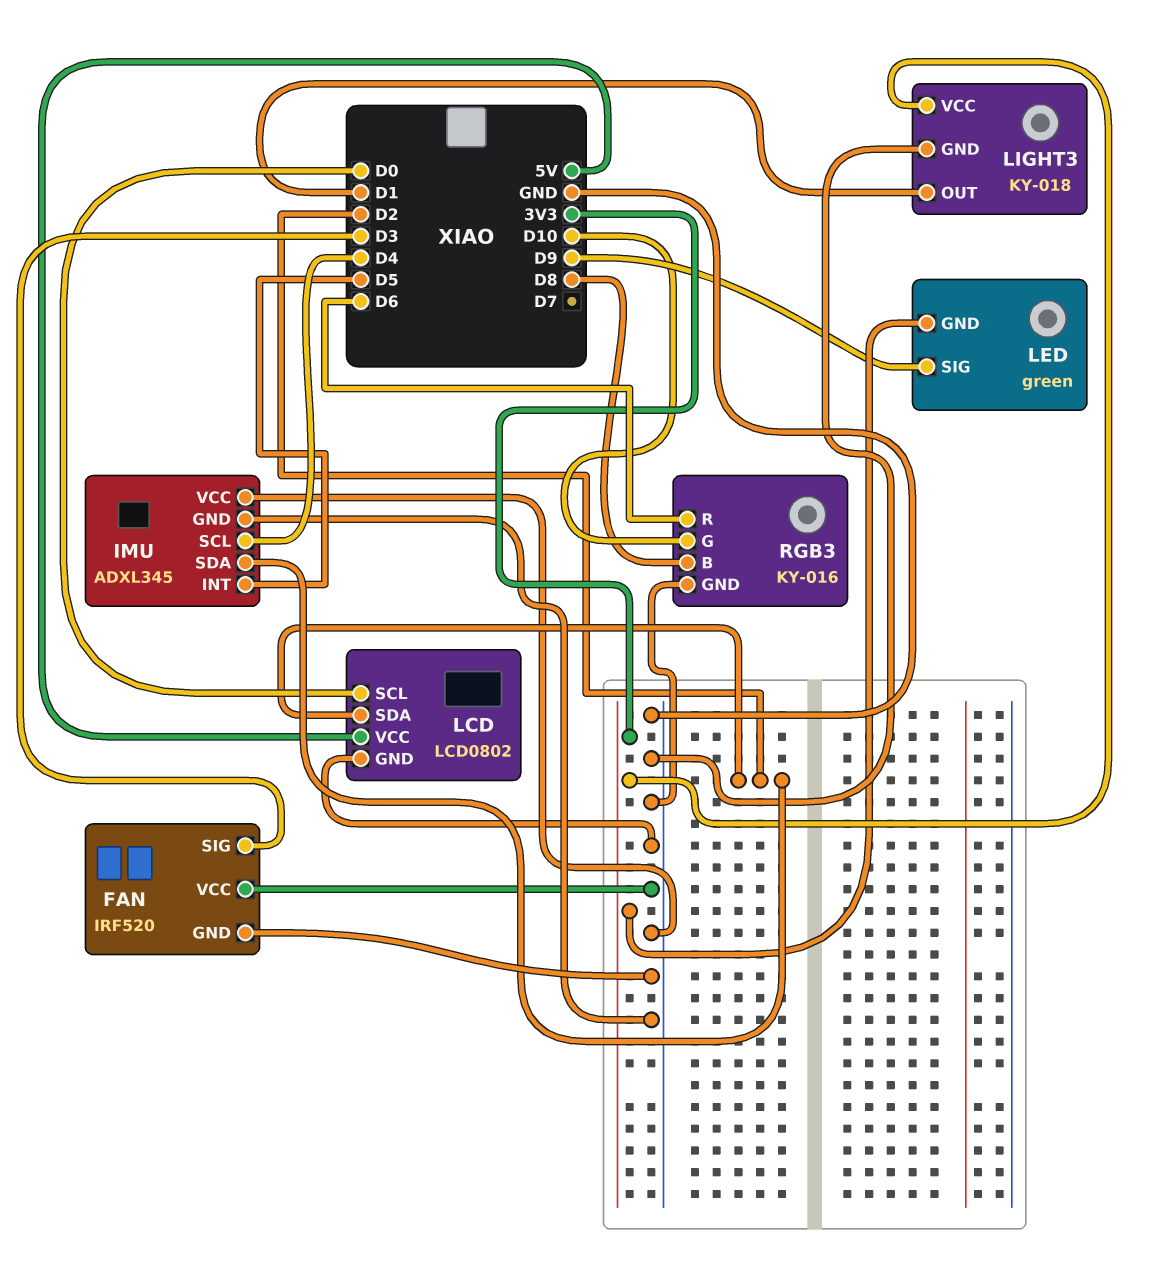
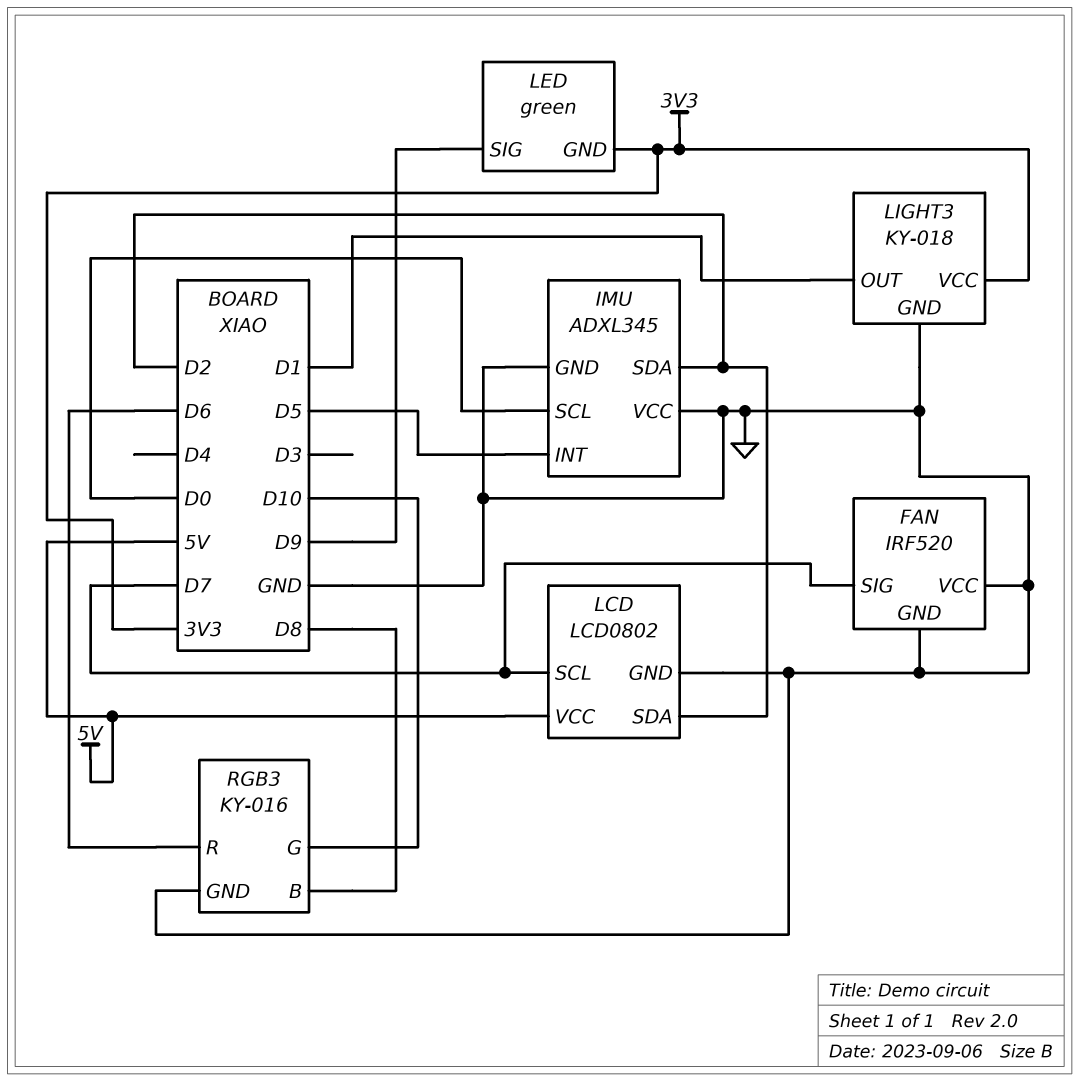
FAN pin SIG: D3 -> D7
IMU pin SCL: D4 -> D0
LCD pin SCL: D0 -> D7

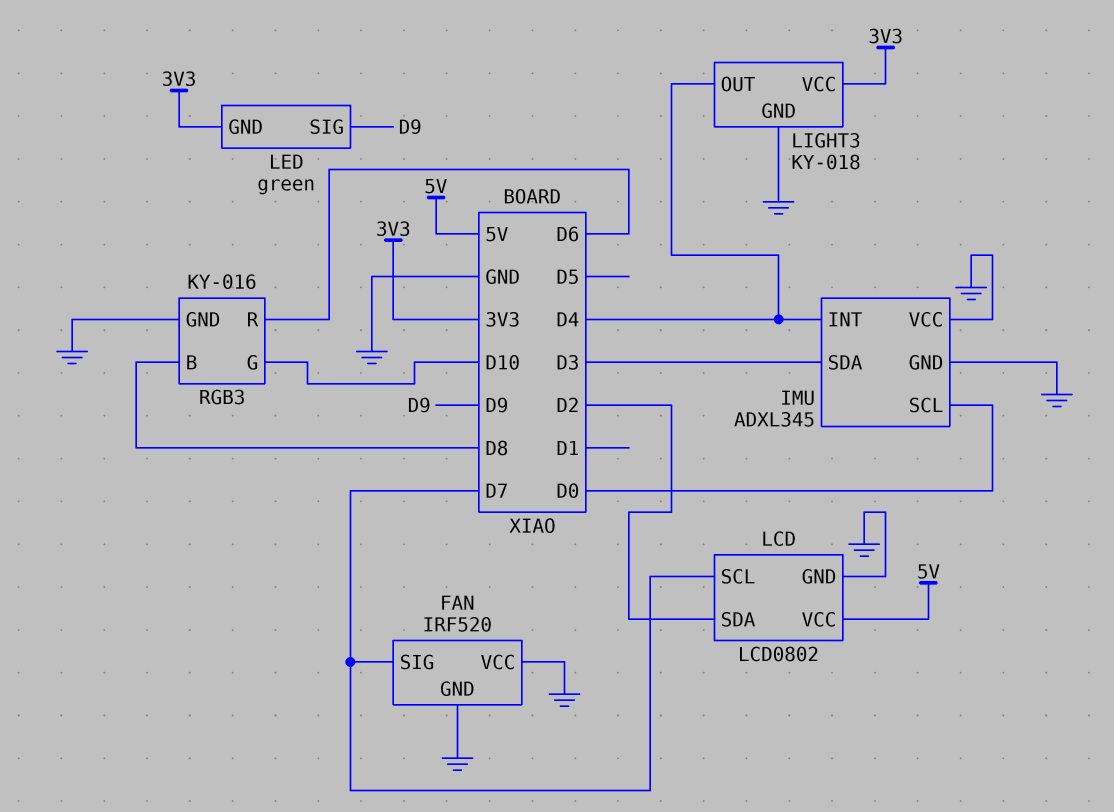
IMU pin INT: D5 -> D4
IMU pin SDA: D2 -> D3
LIGHT3 pin OUT: D1 -> D4

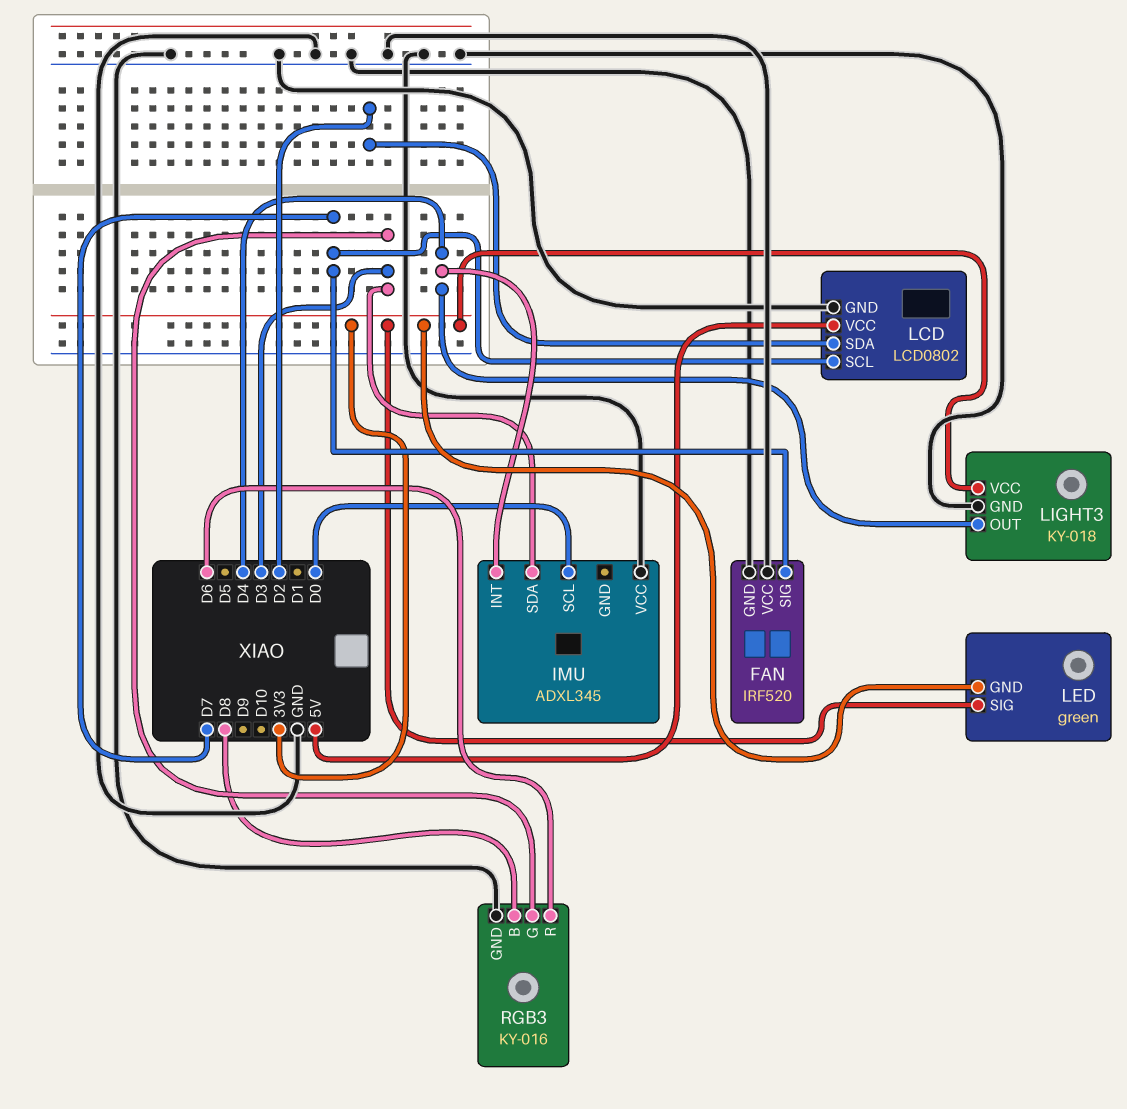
IMU pin GND: GND -> none
LED pin SIG: D9 -> 3V3
RGB3 pin G: D10 -> D3

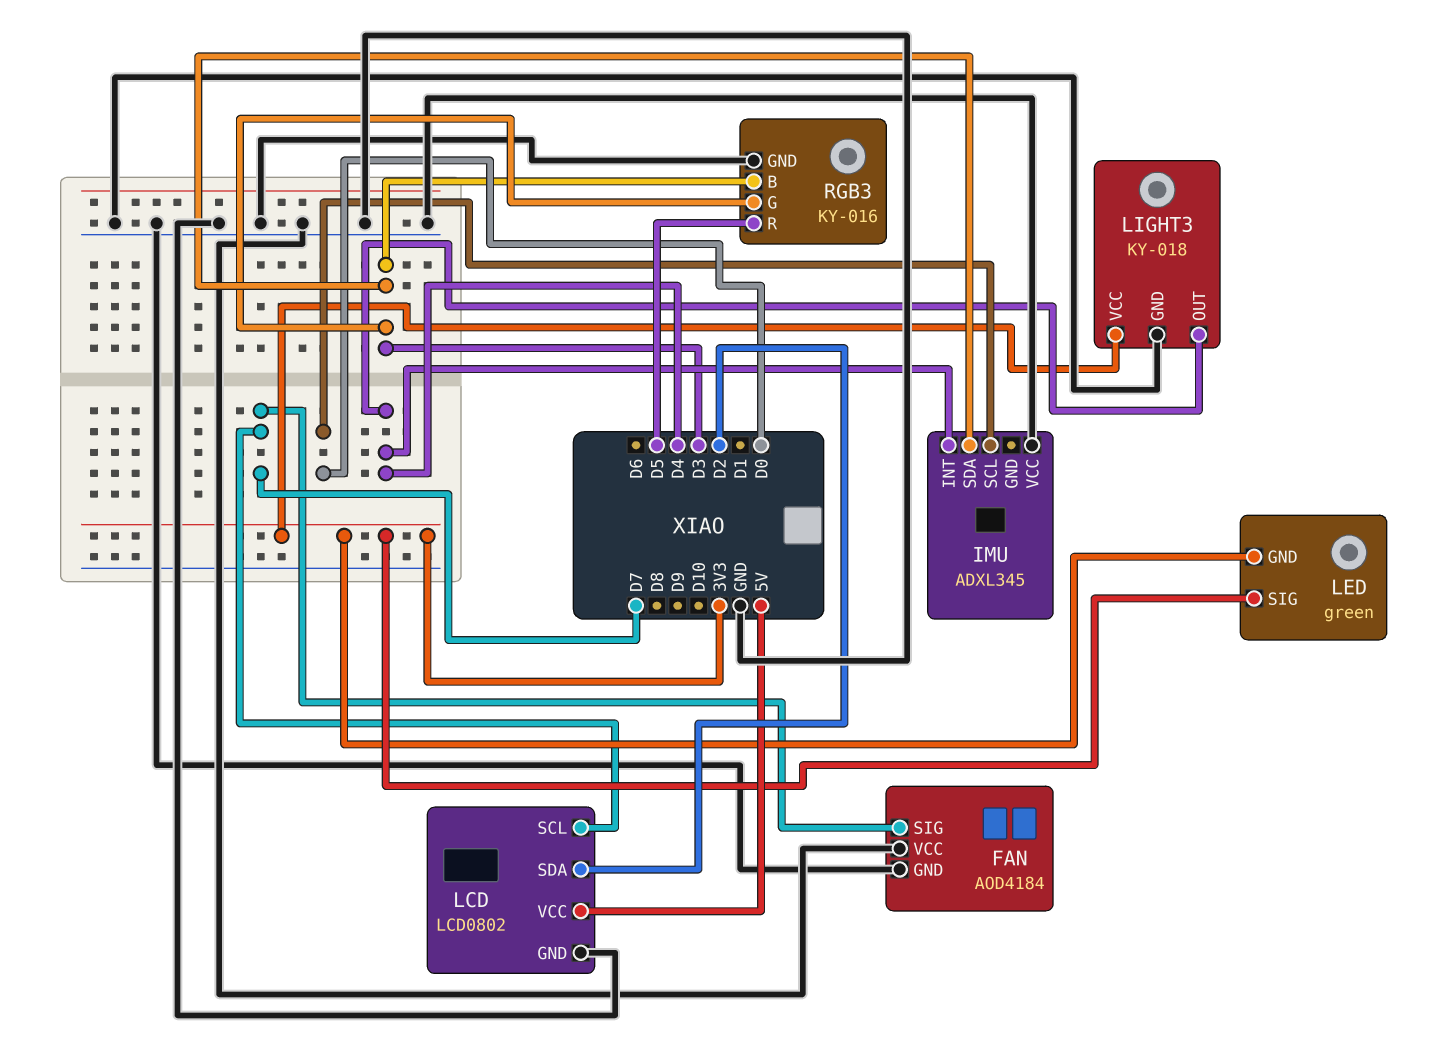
FAN: IRF520 -> AOD4184
RGB3 pin B: D8 -> D3
RGB3 pin R: D6 -> D5

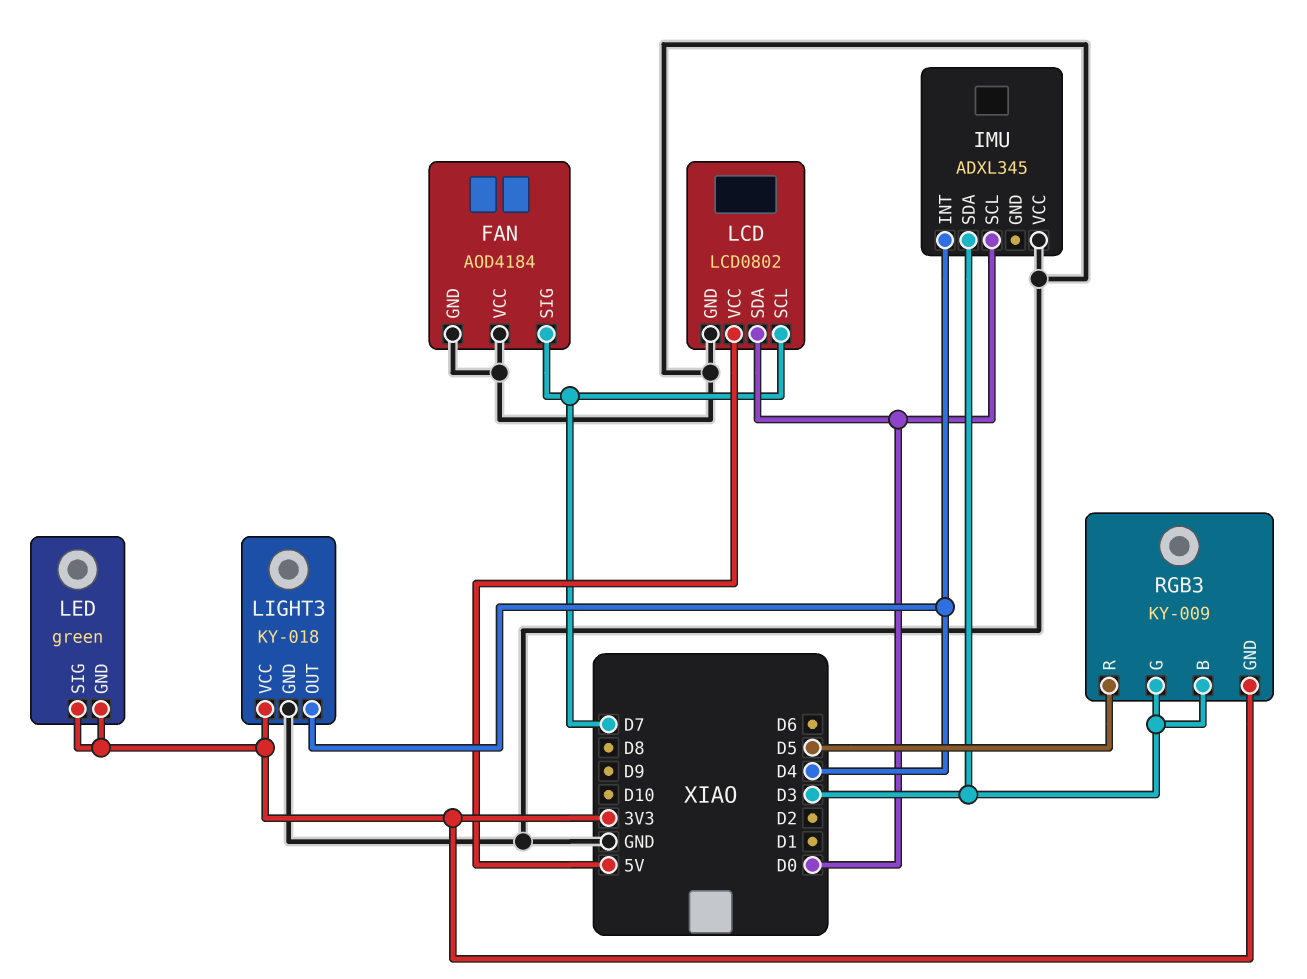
LCD pin SDA: D2 -> D0
RGB3: KY-016 -> KY-009
RGB3 pin GND: GND -> 3V3

